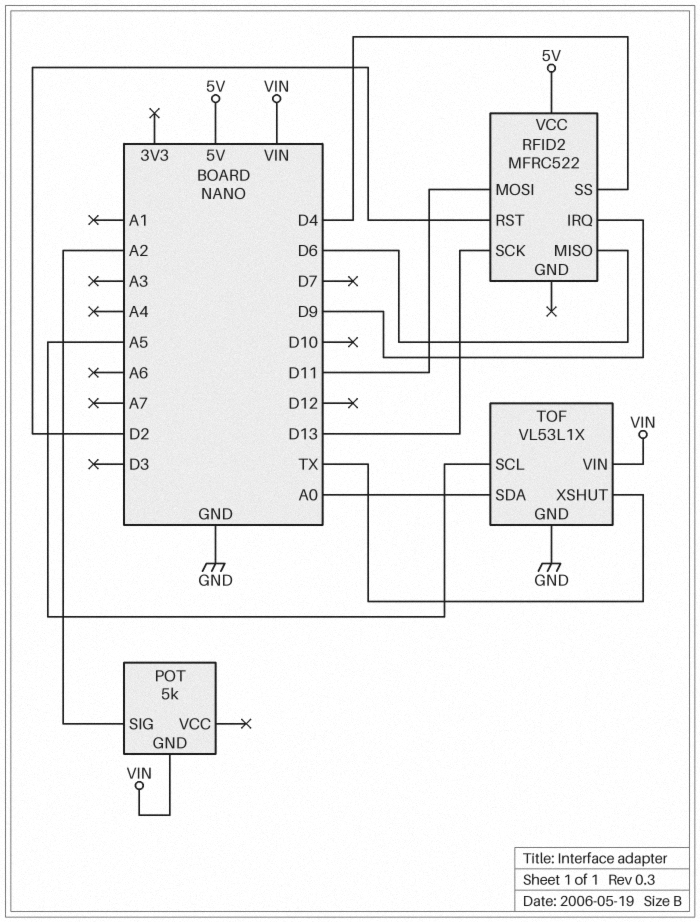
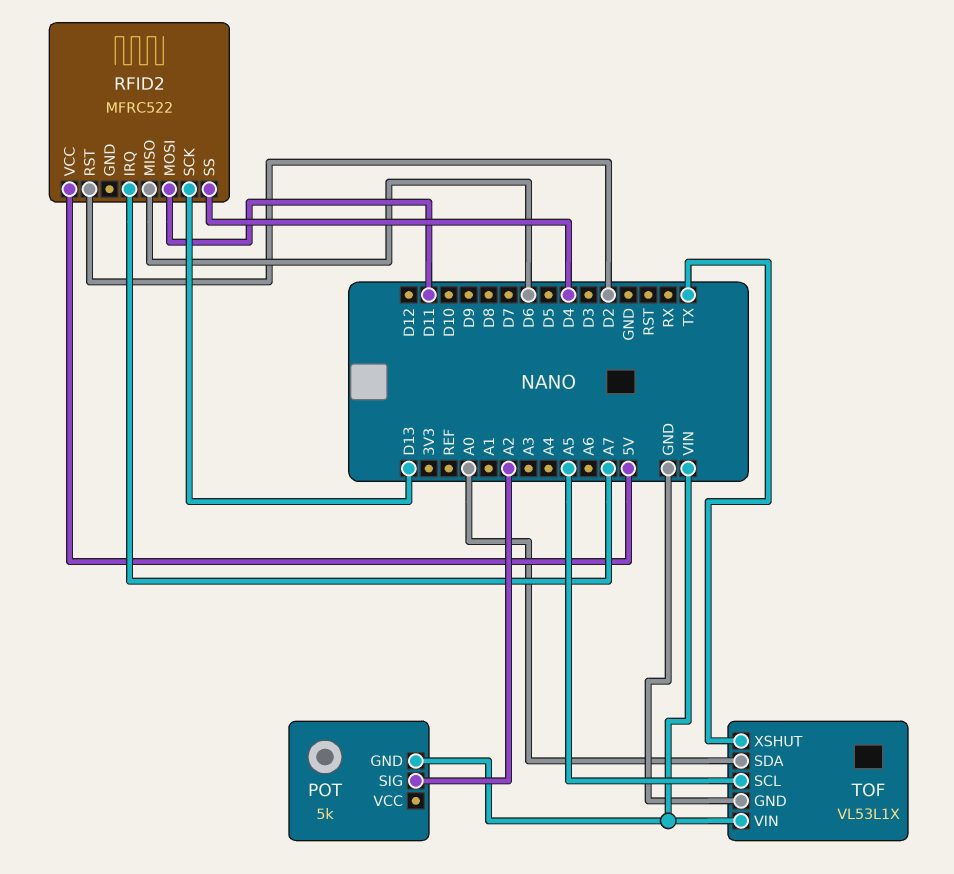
RFID2 pin IRQ: D9 -> A7

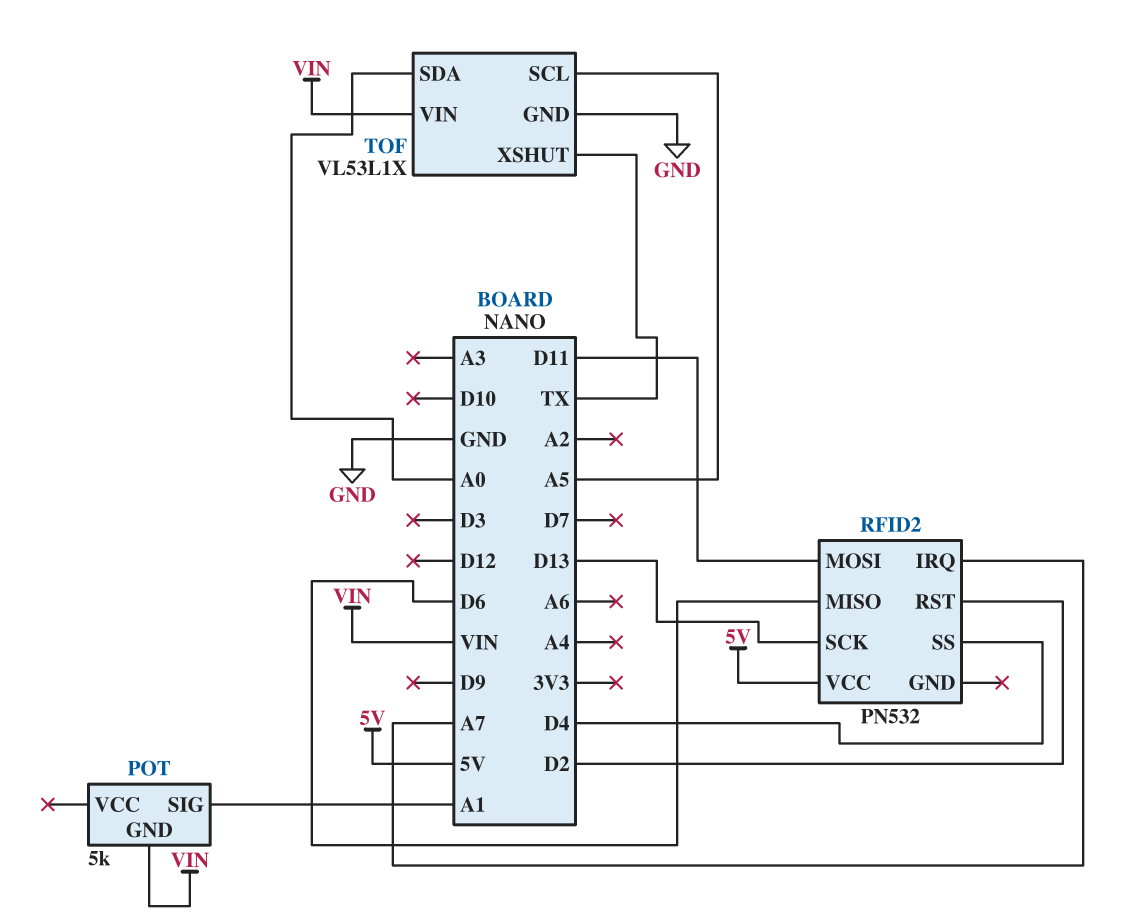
POT pin SIG: A2 -> A1
RFID2: MFRC522 -> PN532

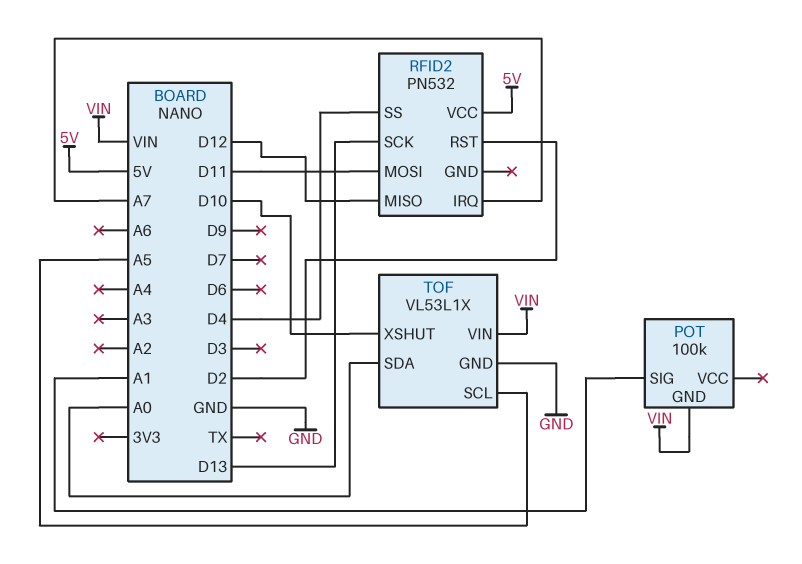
POT: 5k -> 100k
RFID2 pin MISO: D6 -> D12
TOF pin XSHUT: TX -> D10

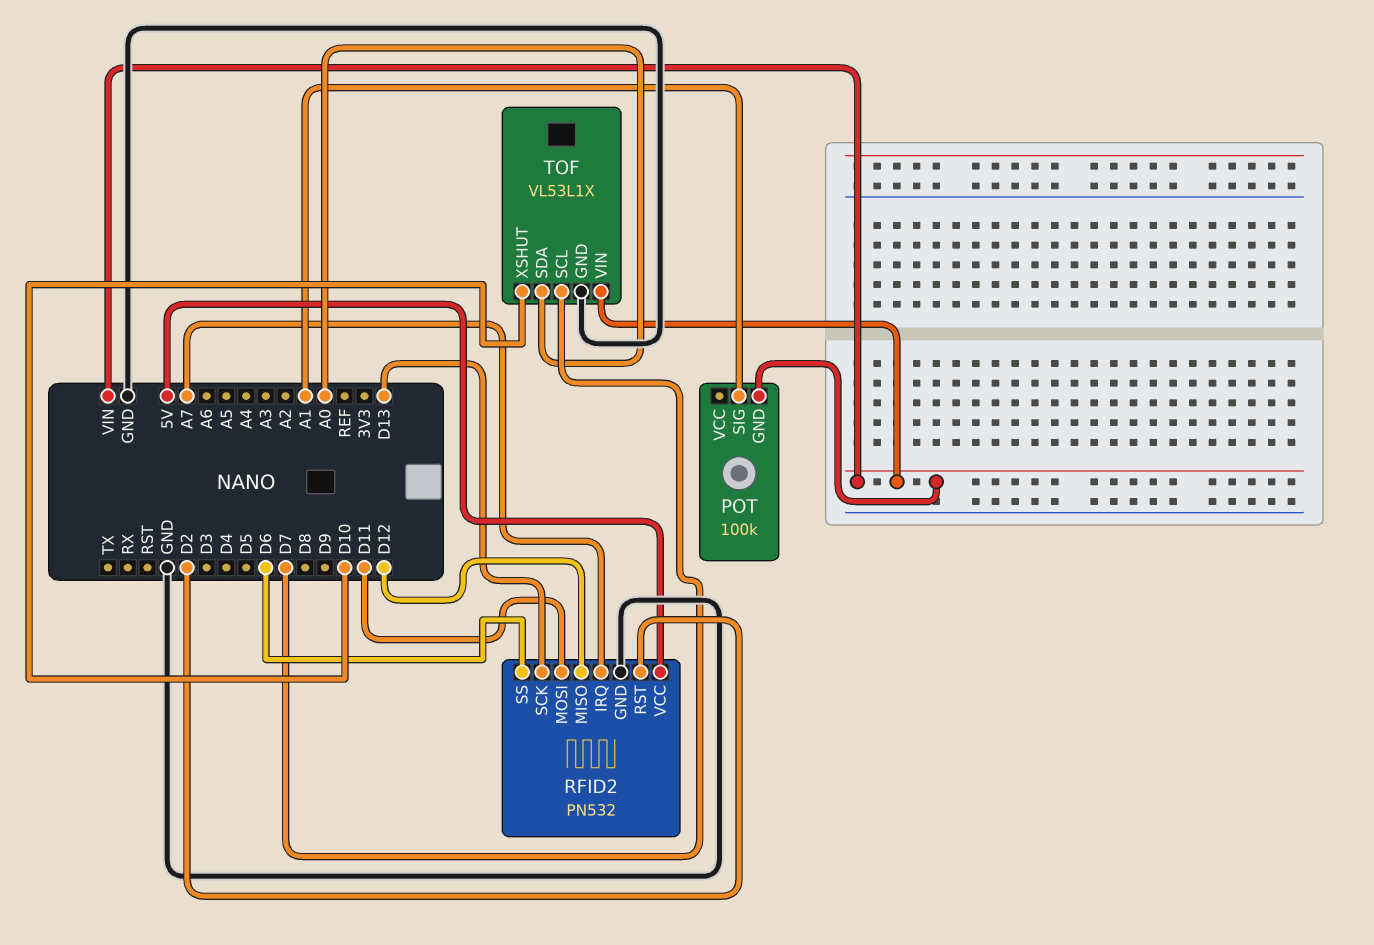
RFID2 pin GND: none -> GND
RFID2 pin SS: D4 -> D6
TOF pin SCL: A5 -> D7

